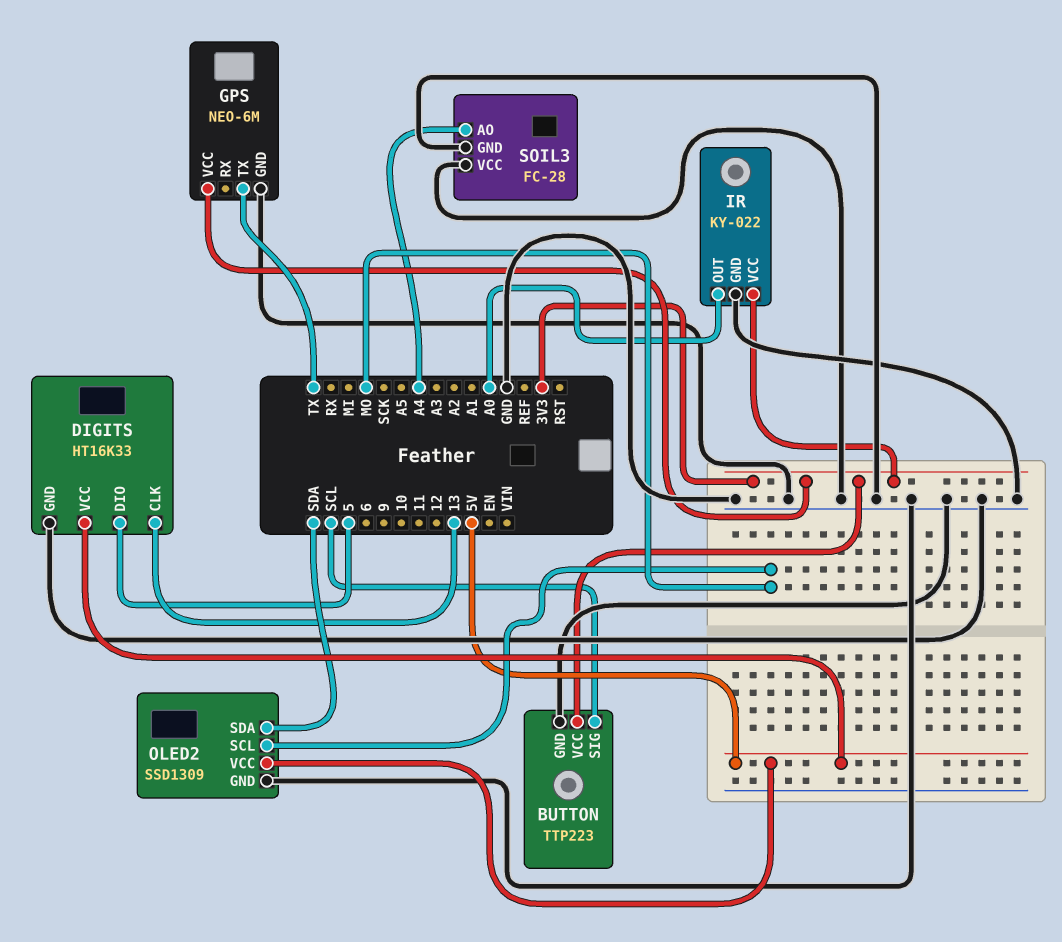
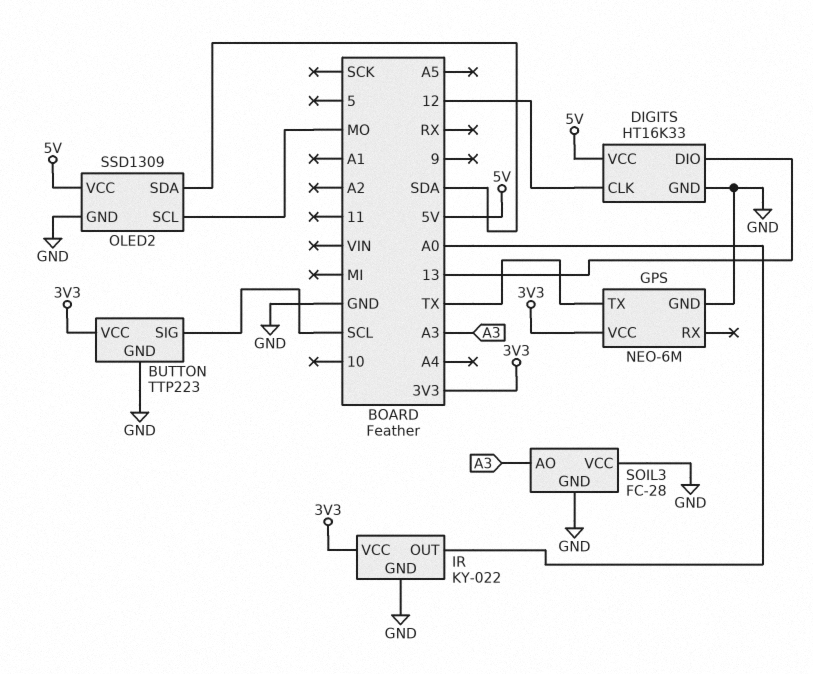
DIGITS pin CLK: 13 -> 12
DIGITS pin DIO: 5 -> 13
SOIL3 pin AO: A4 -> A3

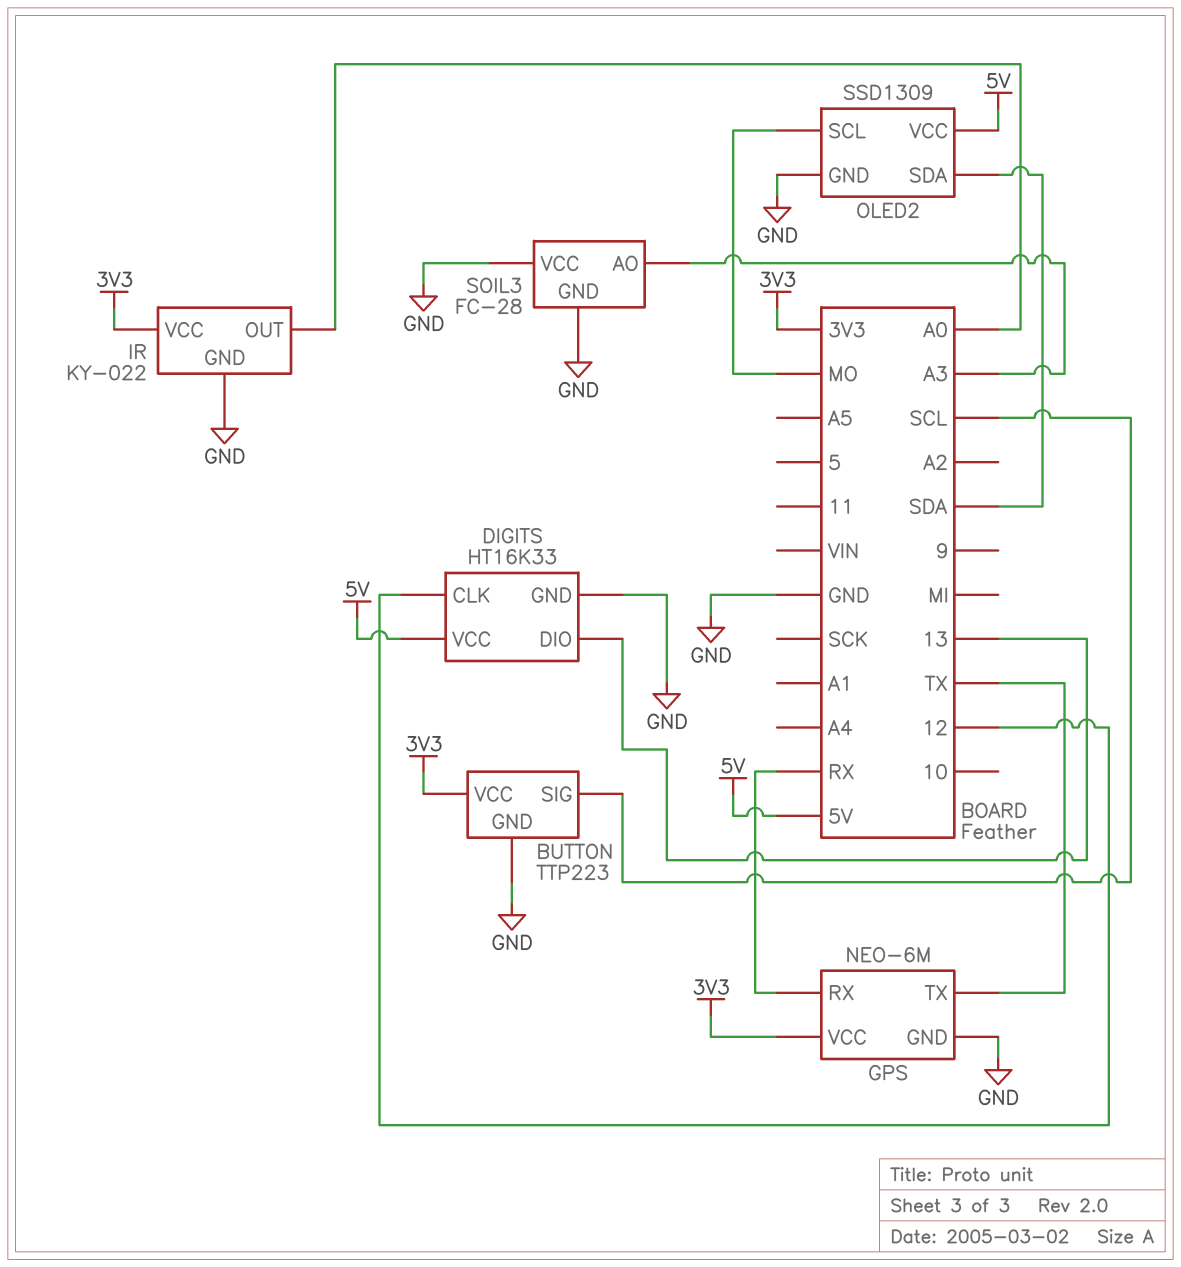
GPS pin RX: none -> RX

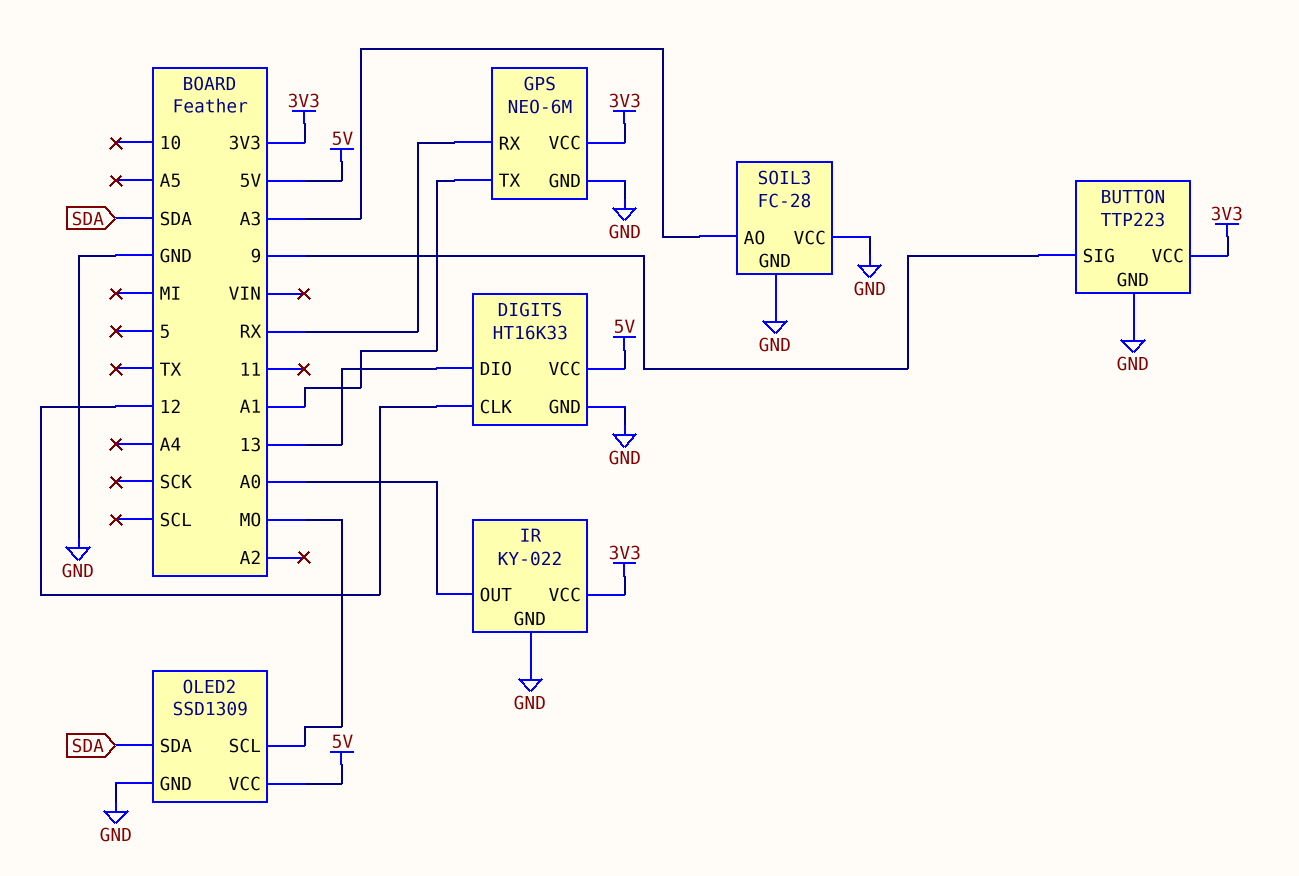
BUTTON pin SIG: SCL -> 9
GPS pin TX: TX -> A1

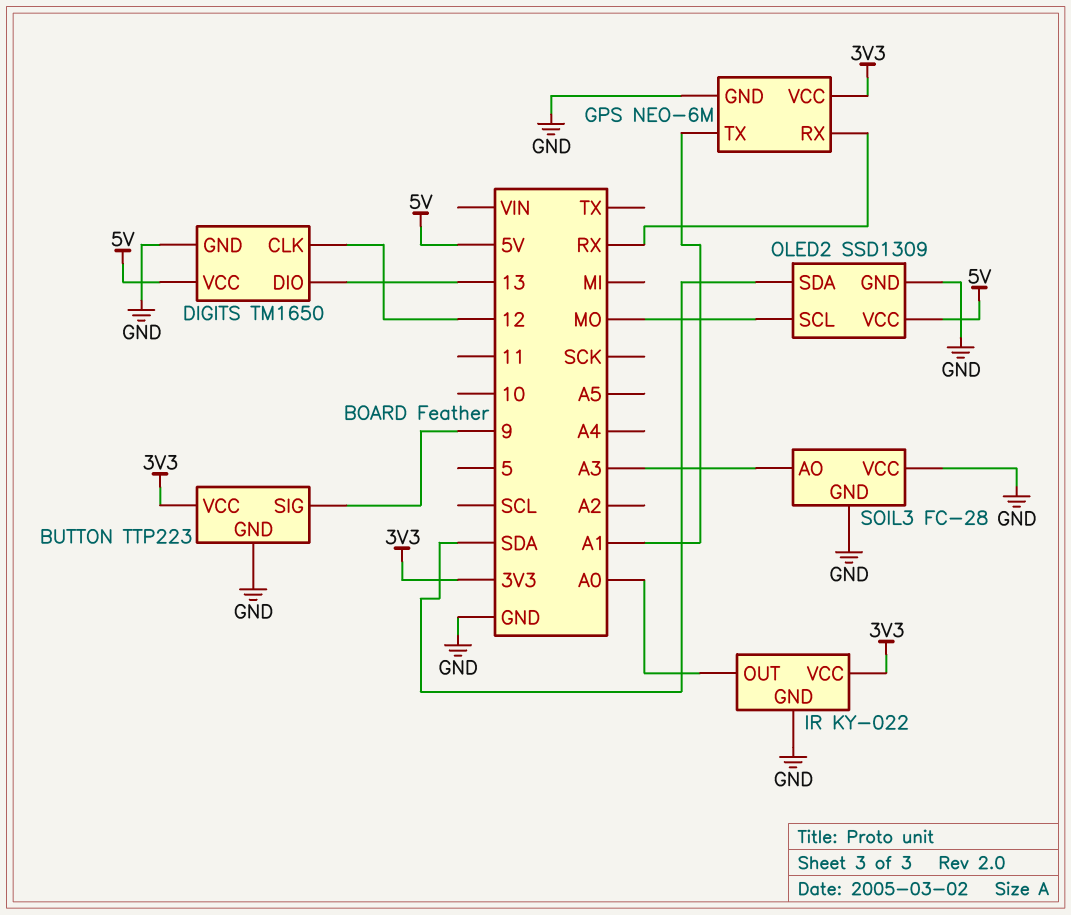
DIGITS: HT16K33 -> TM1650

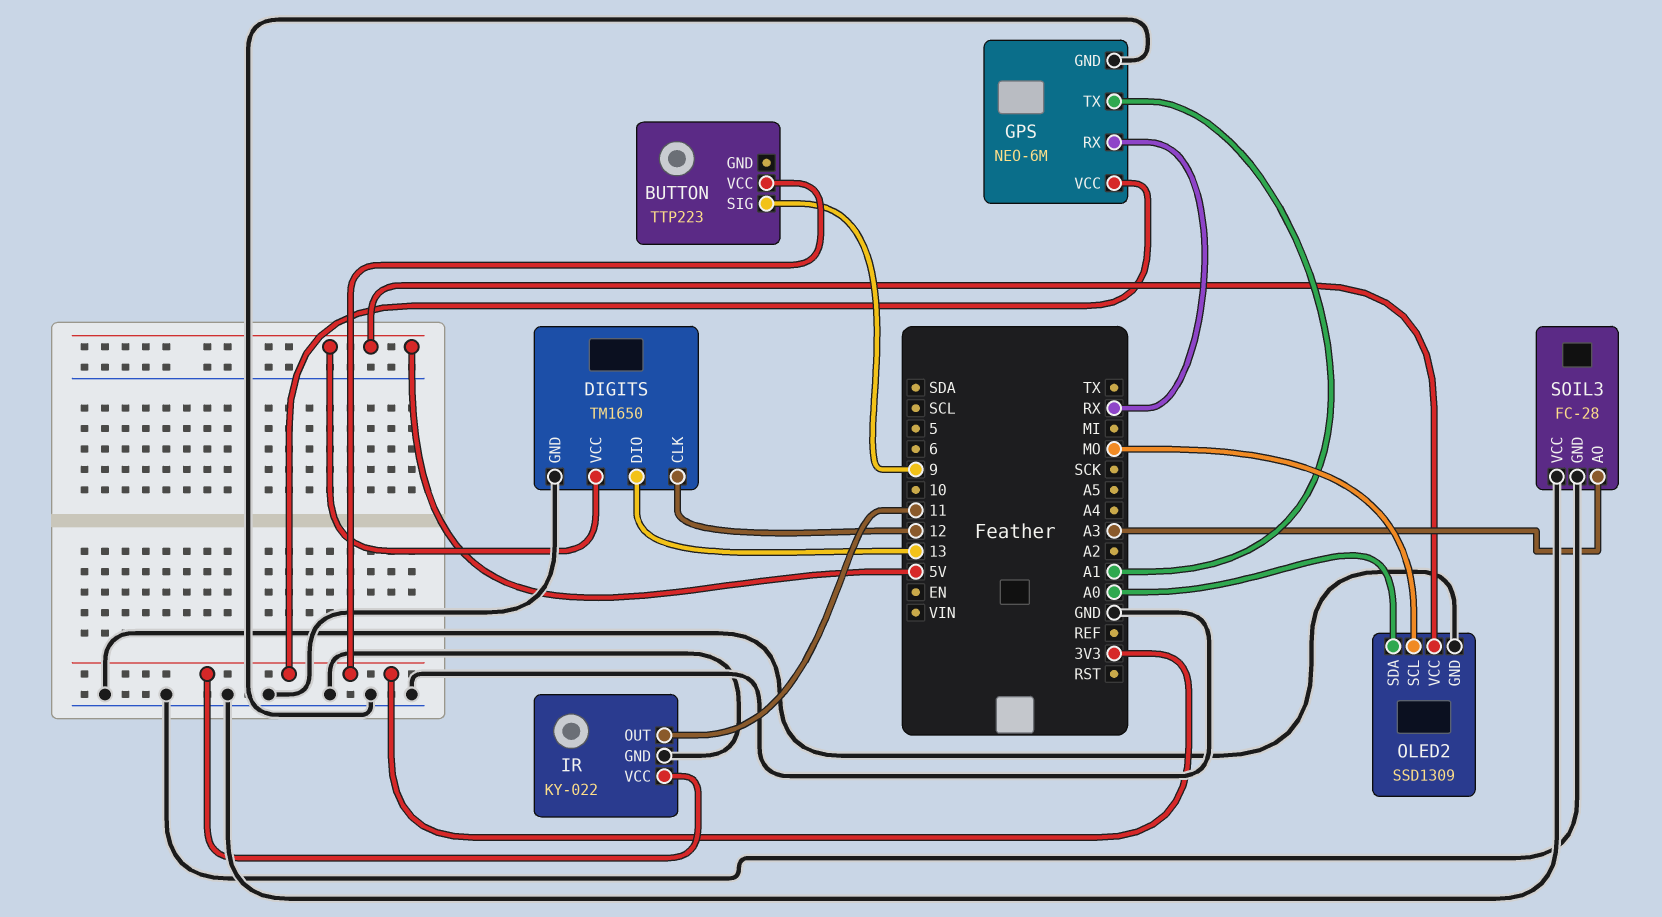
BUTTON pin GND: GND -> none
IR pin OUT: A0 -> 11
OLED2 pin SDA: SDA -> A0

